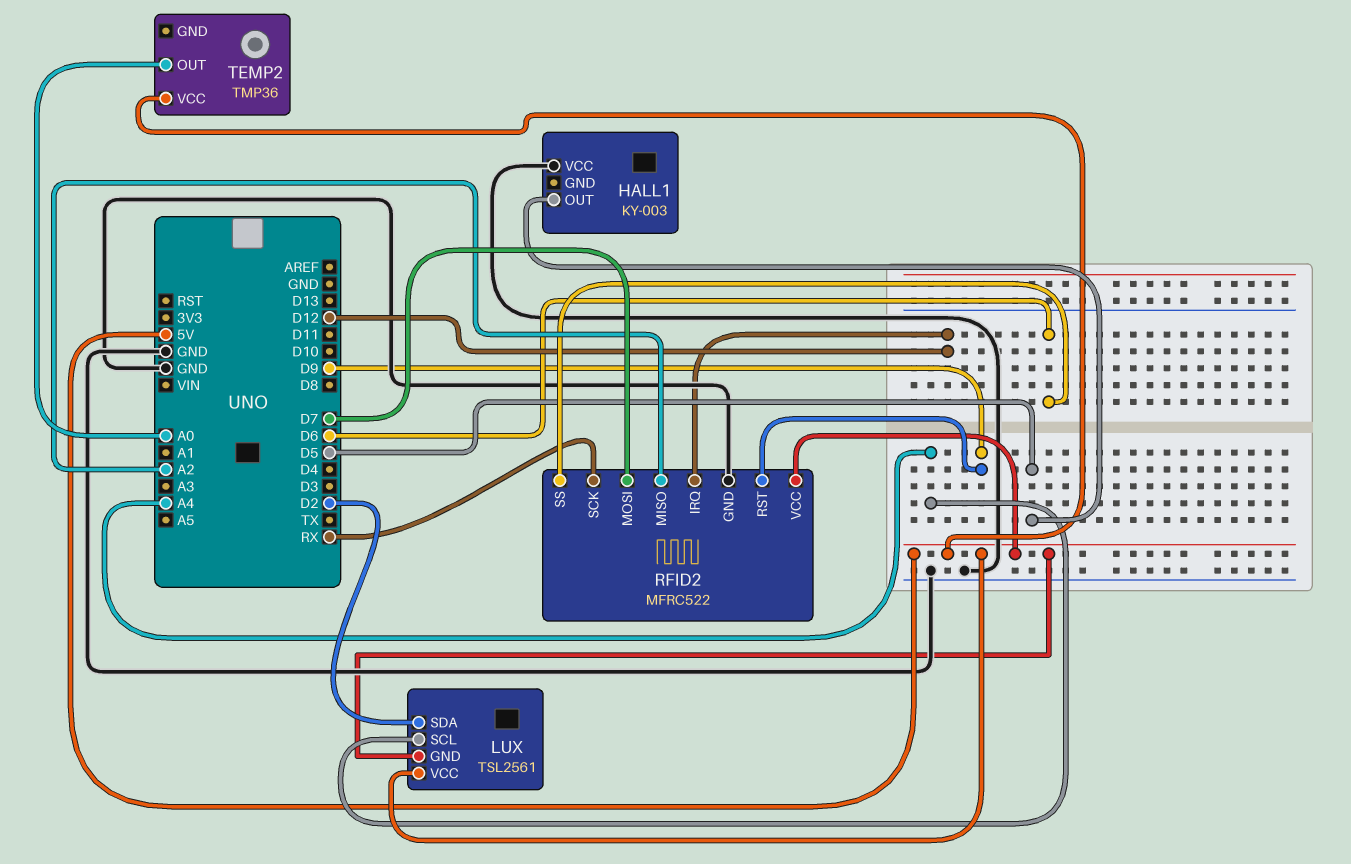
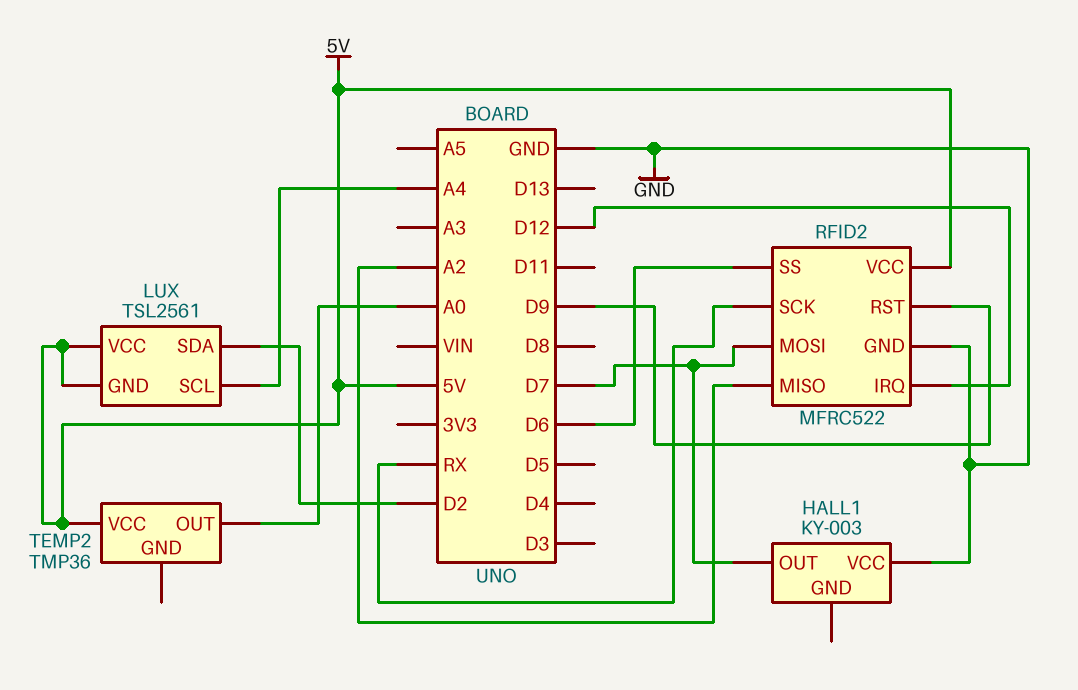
HALL1 pin OUT: D5 -> D7

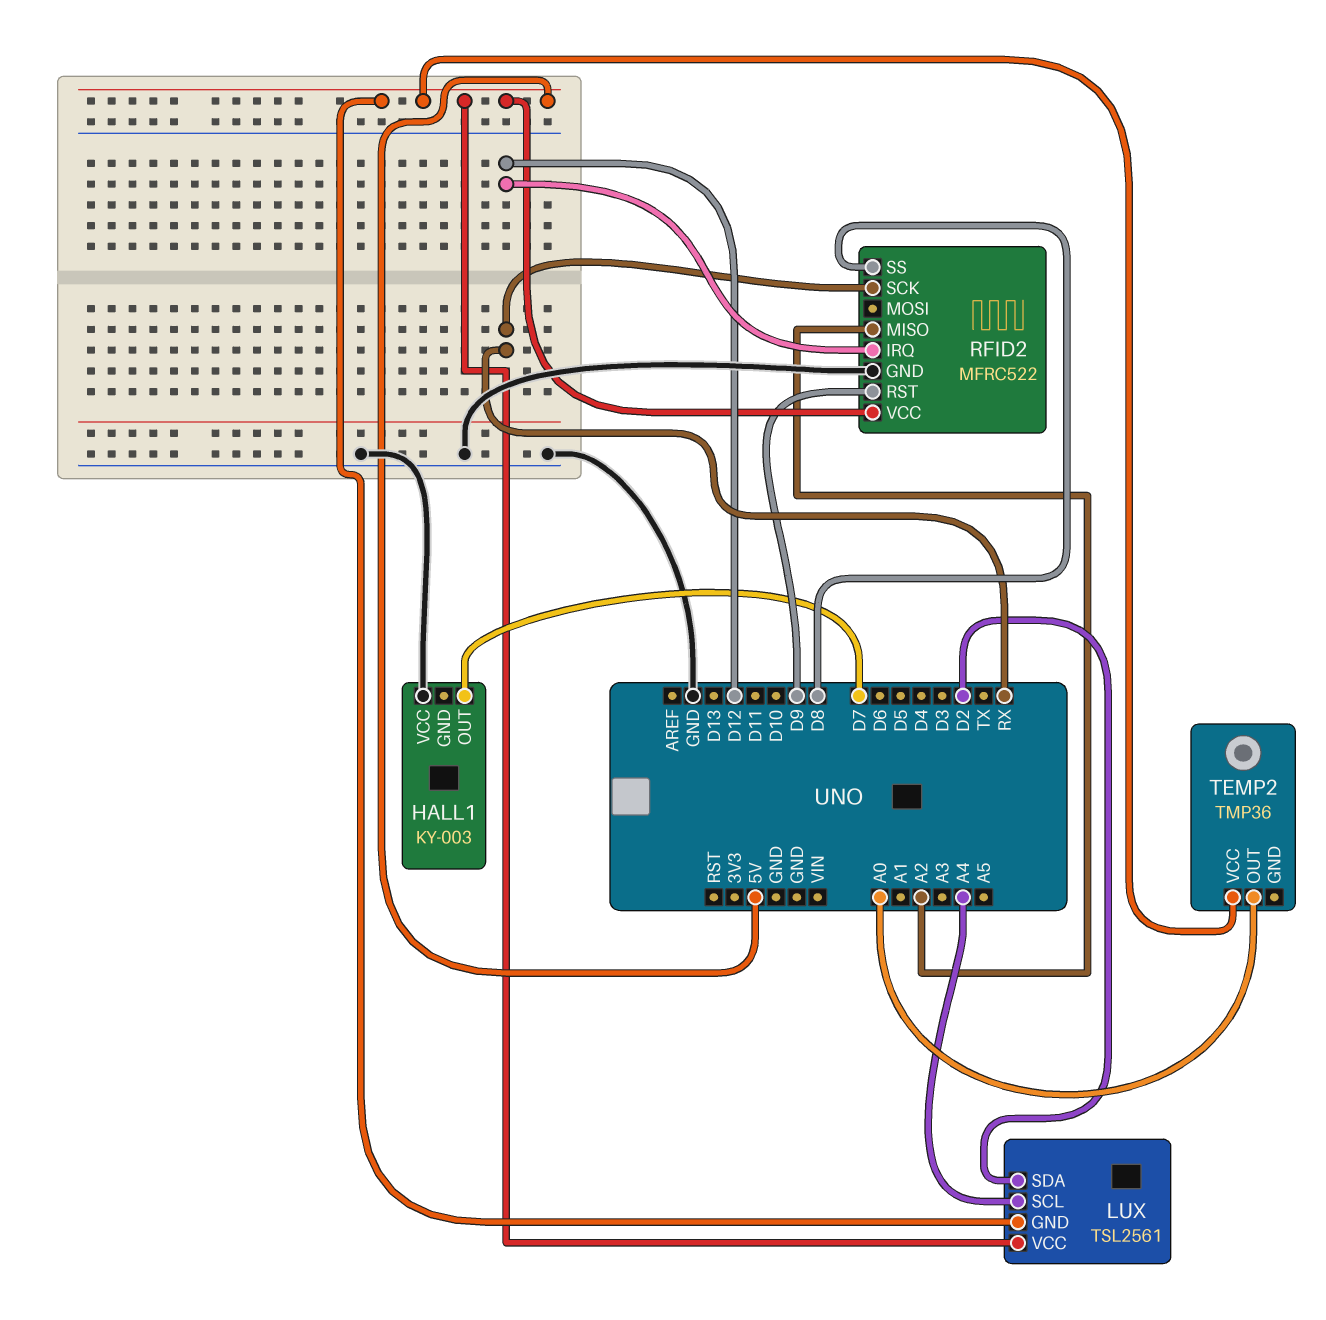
RFID2 pin MOSI: D7 -> none
RFID2 pin SS: D6 -> D8

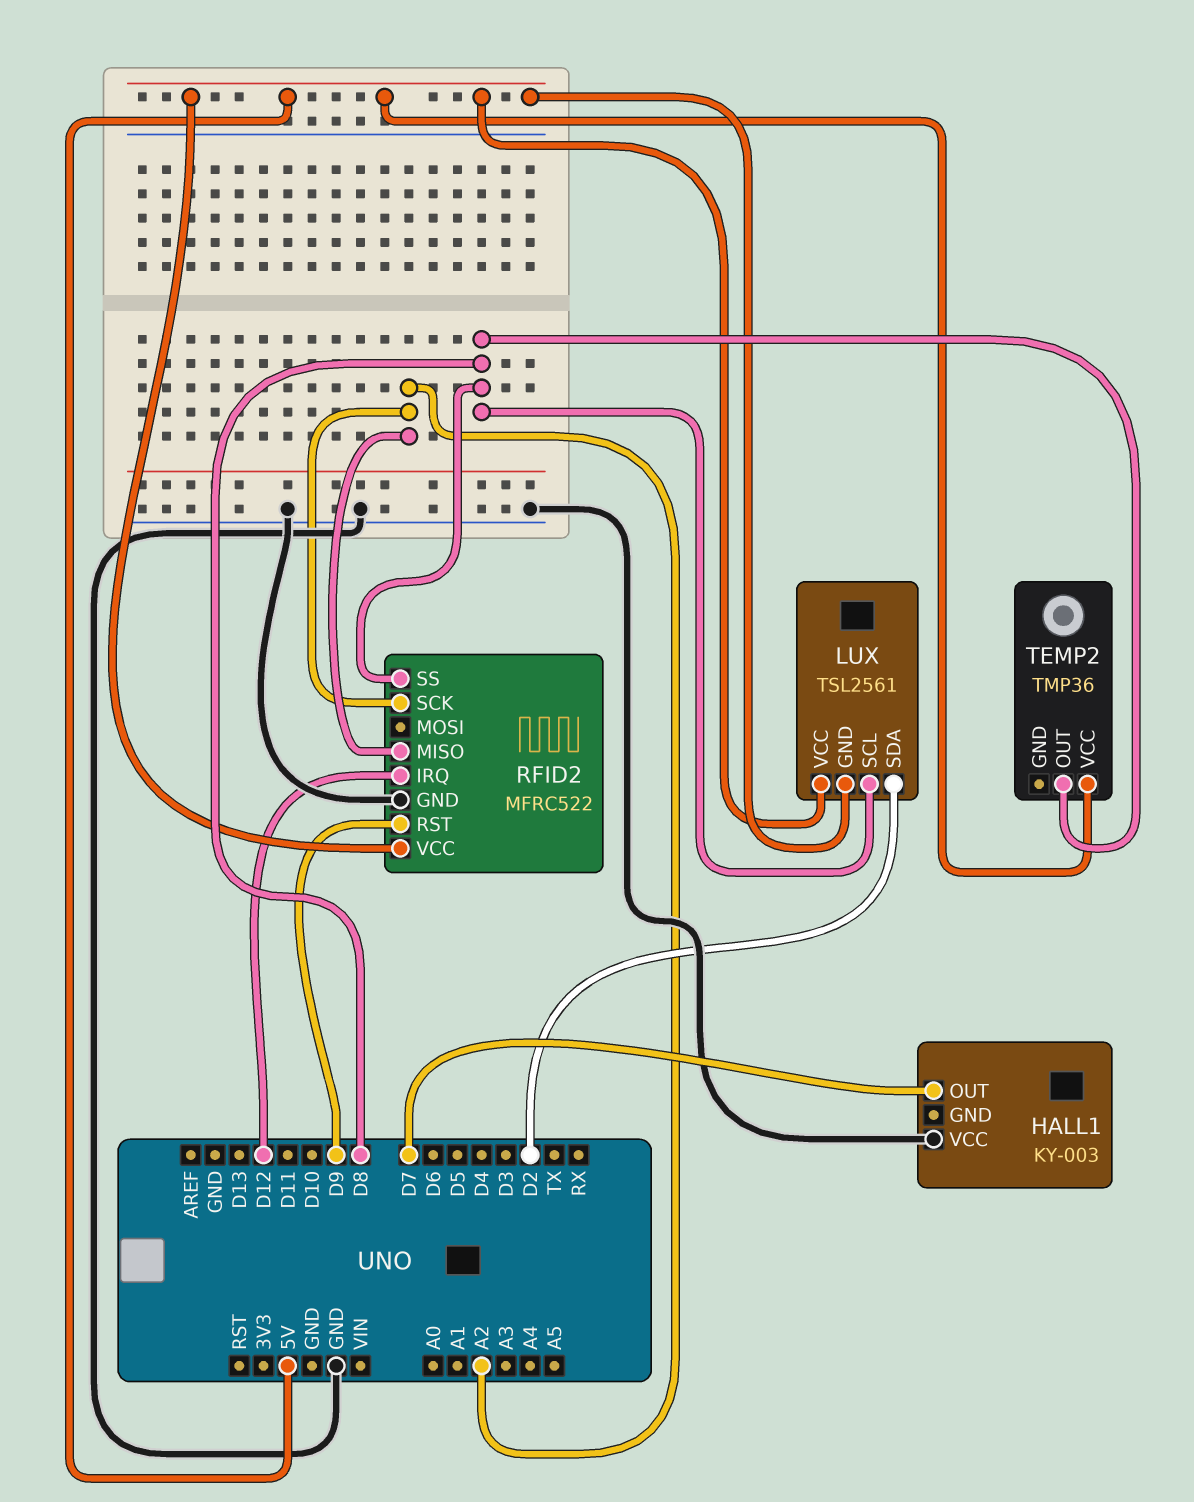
LUX pin SCL: A4 -> D8
RFID2 pin SCK: RX -> A2
TEMP2 pin OUT: A0 -> D8

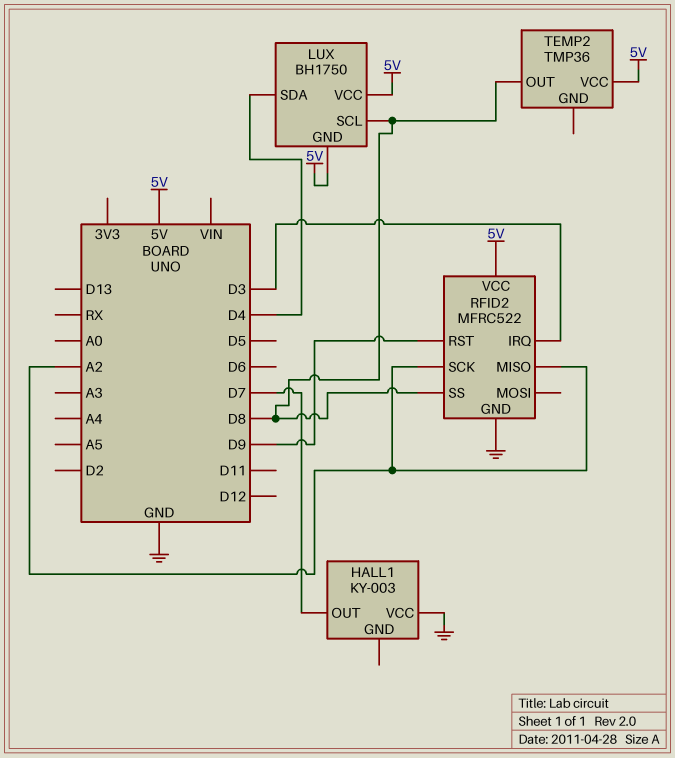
LUX: TSL2561 -> BH1750
LUX pin SDA: D2 -> D4
RFID2 pin IRQ: D12 -> D3

